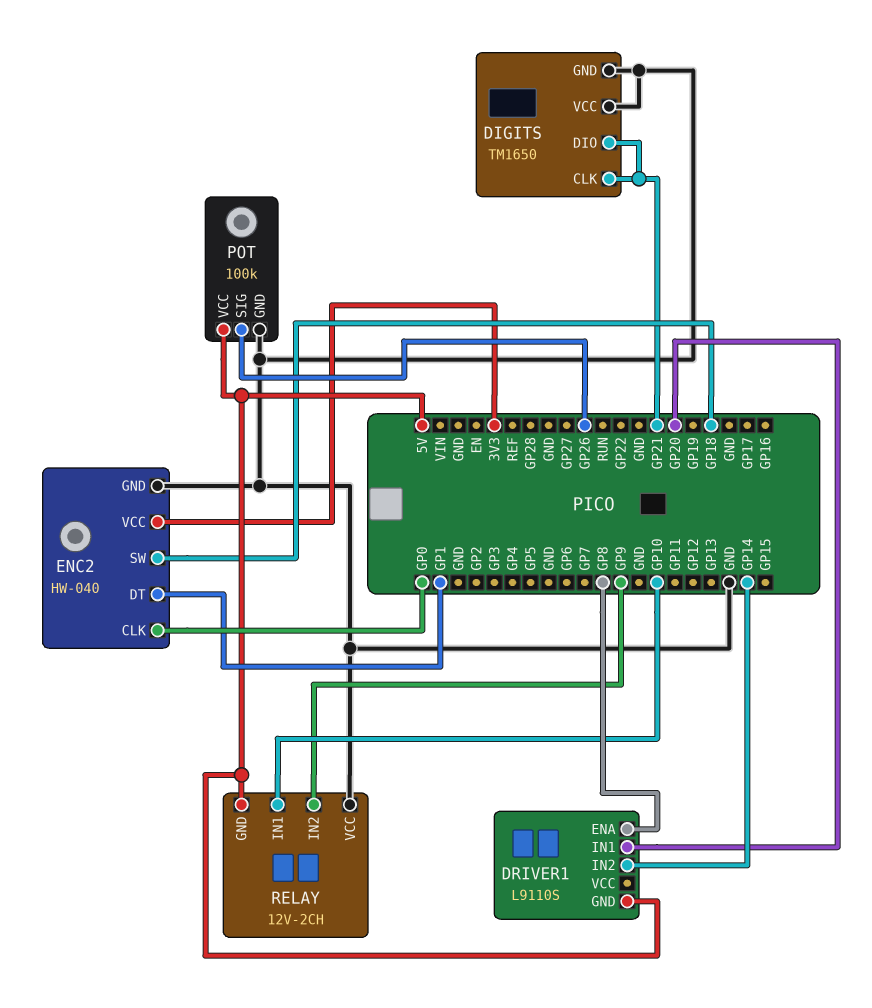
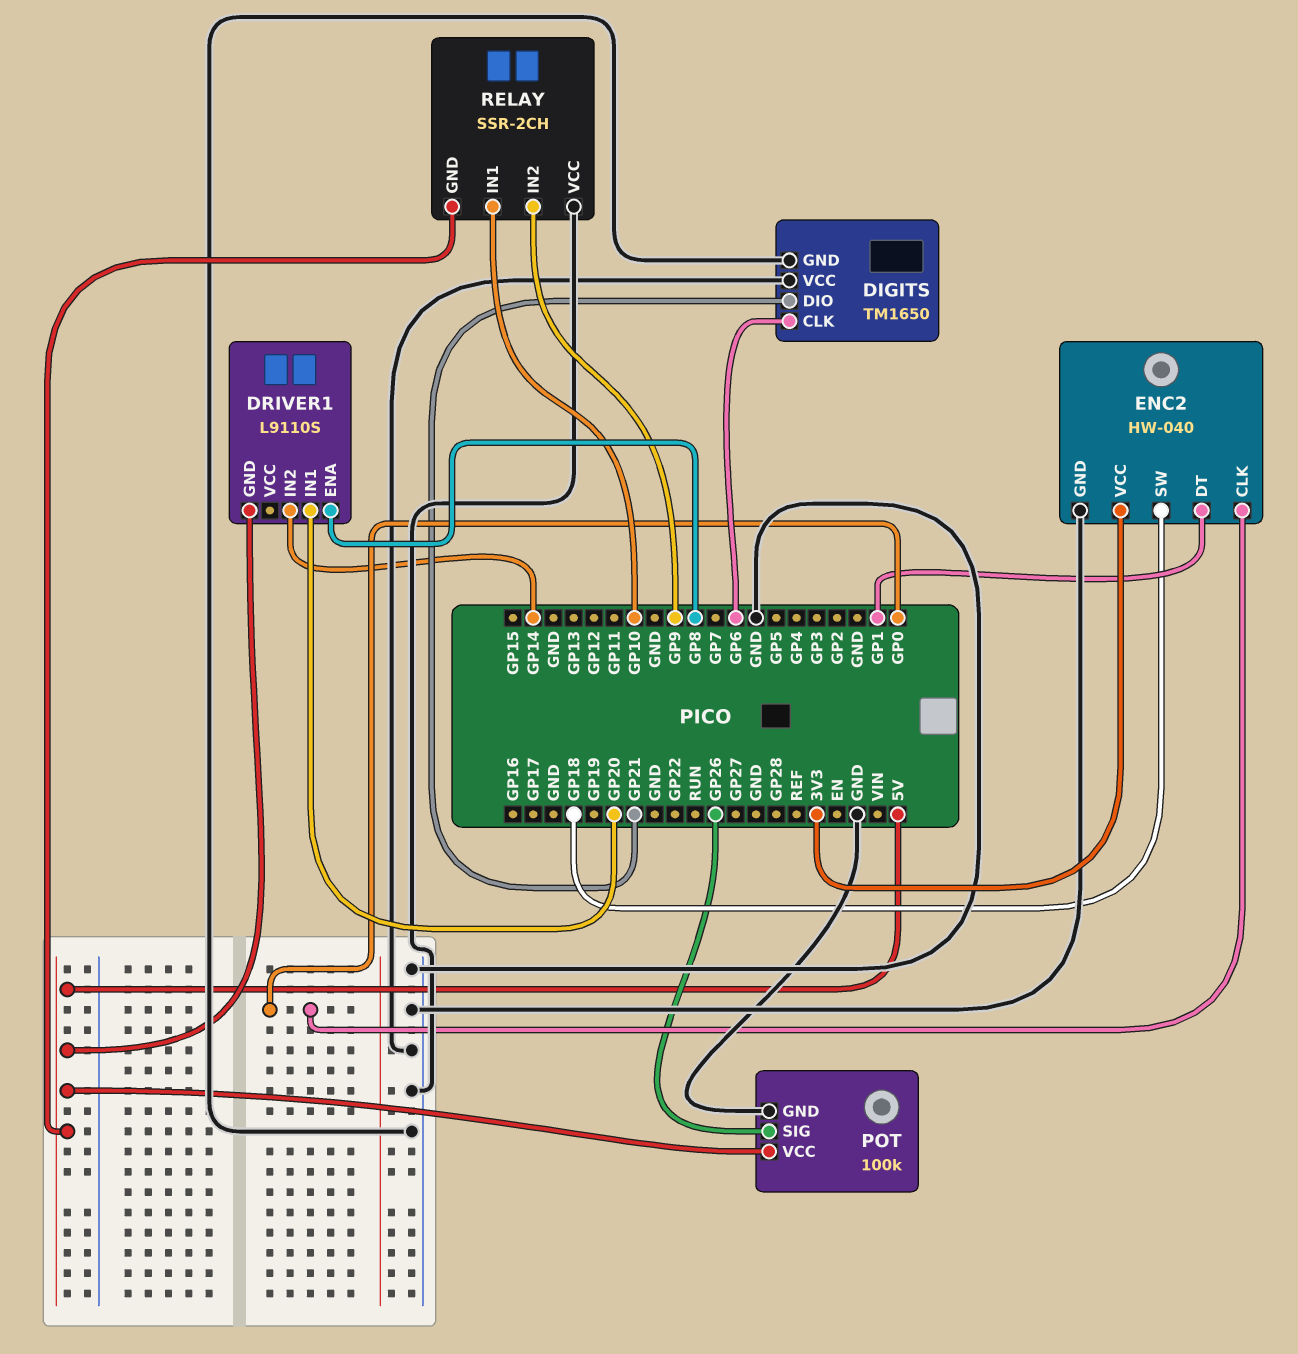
DIGITS pin CLK: GP21 -> GP6
RELAY: 12V-2CH -> SSR-2CH

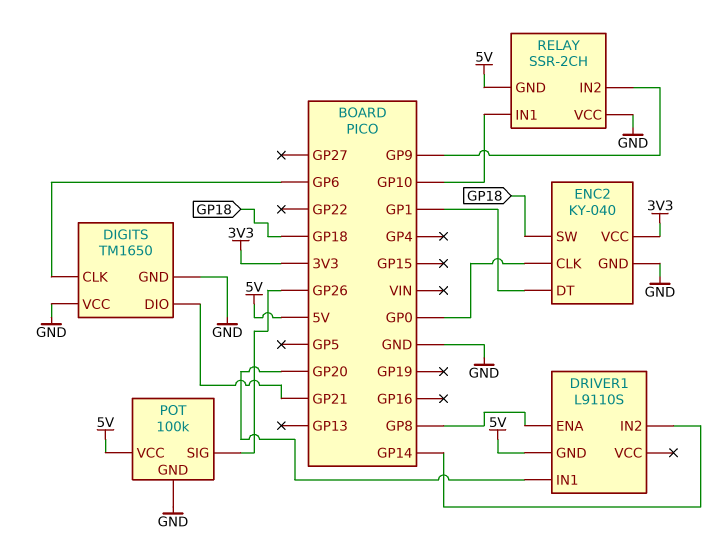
ENC2: HW-040 -> KY-040

